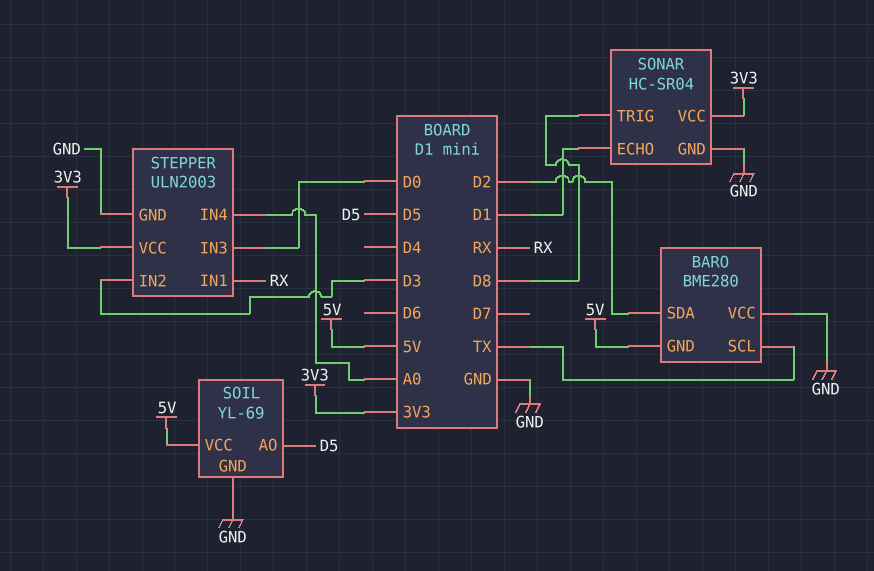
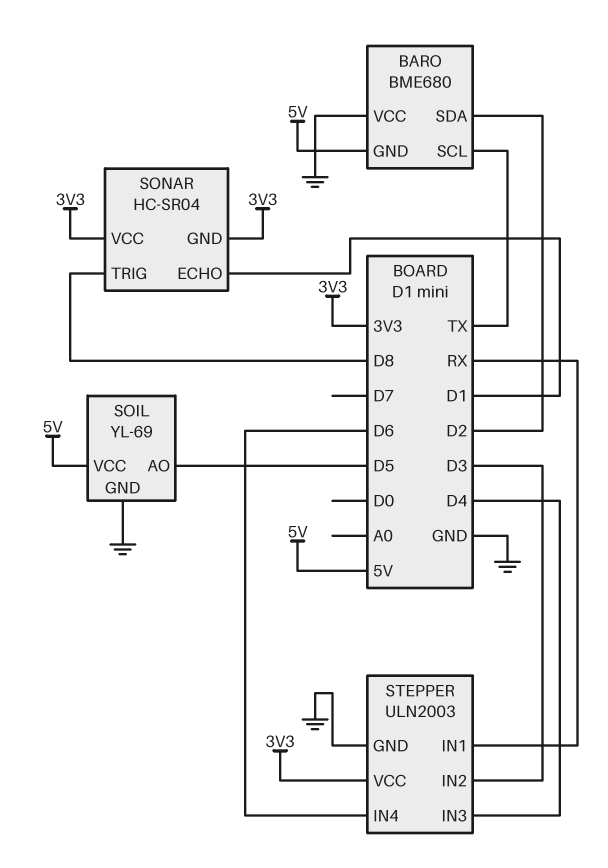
BARO: BME280 -> BME680
SONAR pin GND: GND -> 3V3
STEPPER pin IN3: D0 -> D4
STEPPER pin IN4: A0 -> D6

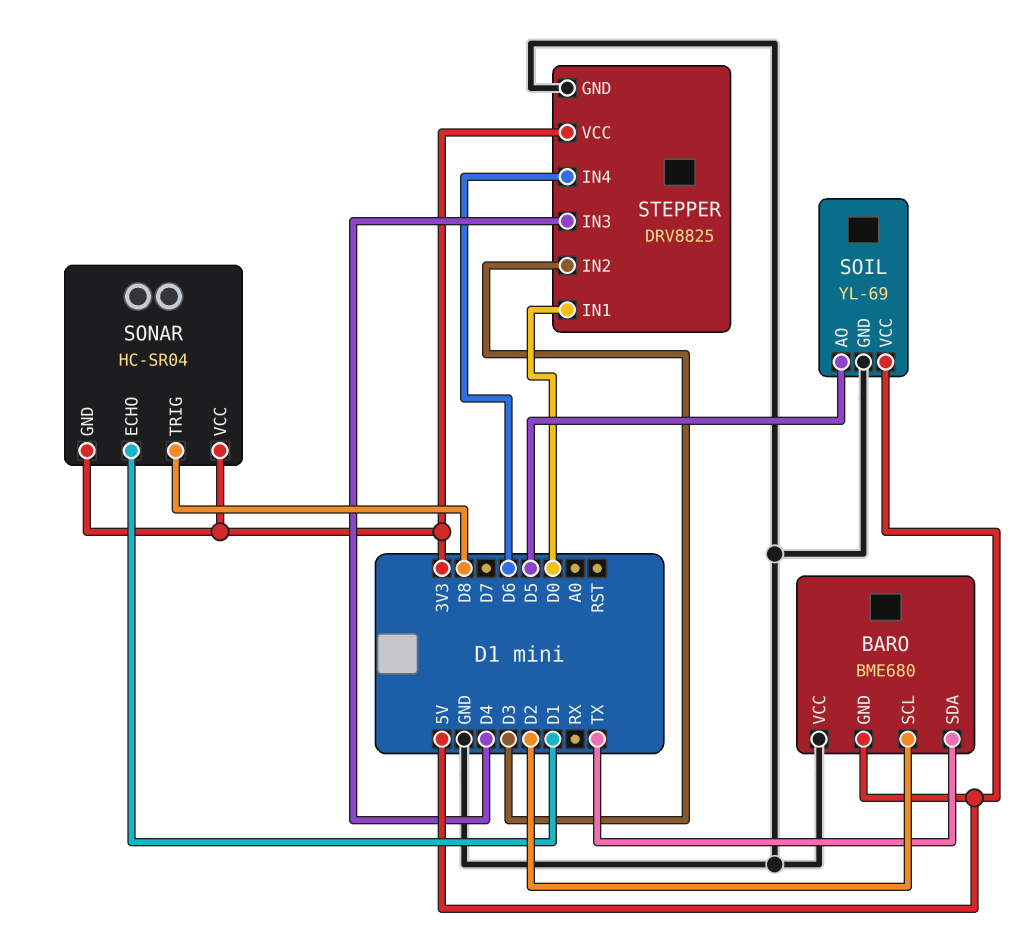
BARO pin SCL: TX -> D2
BARO pin SDA: D2 -> TX
STEPPER: ULN2003 -> DRV8825
STEPPER pin IN1: RX -> D0

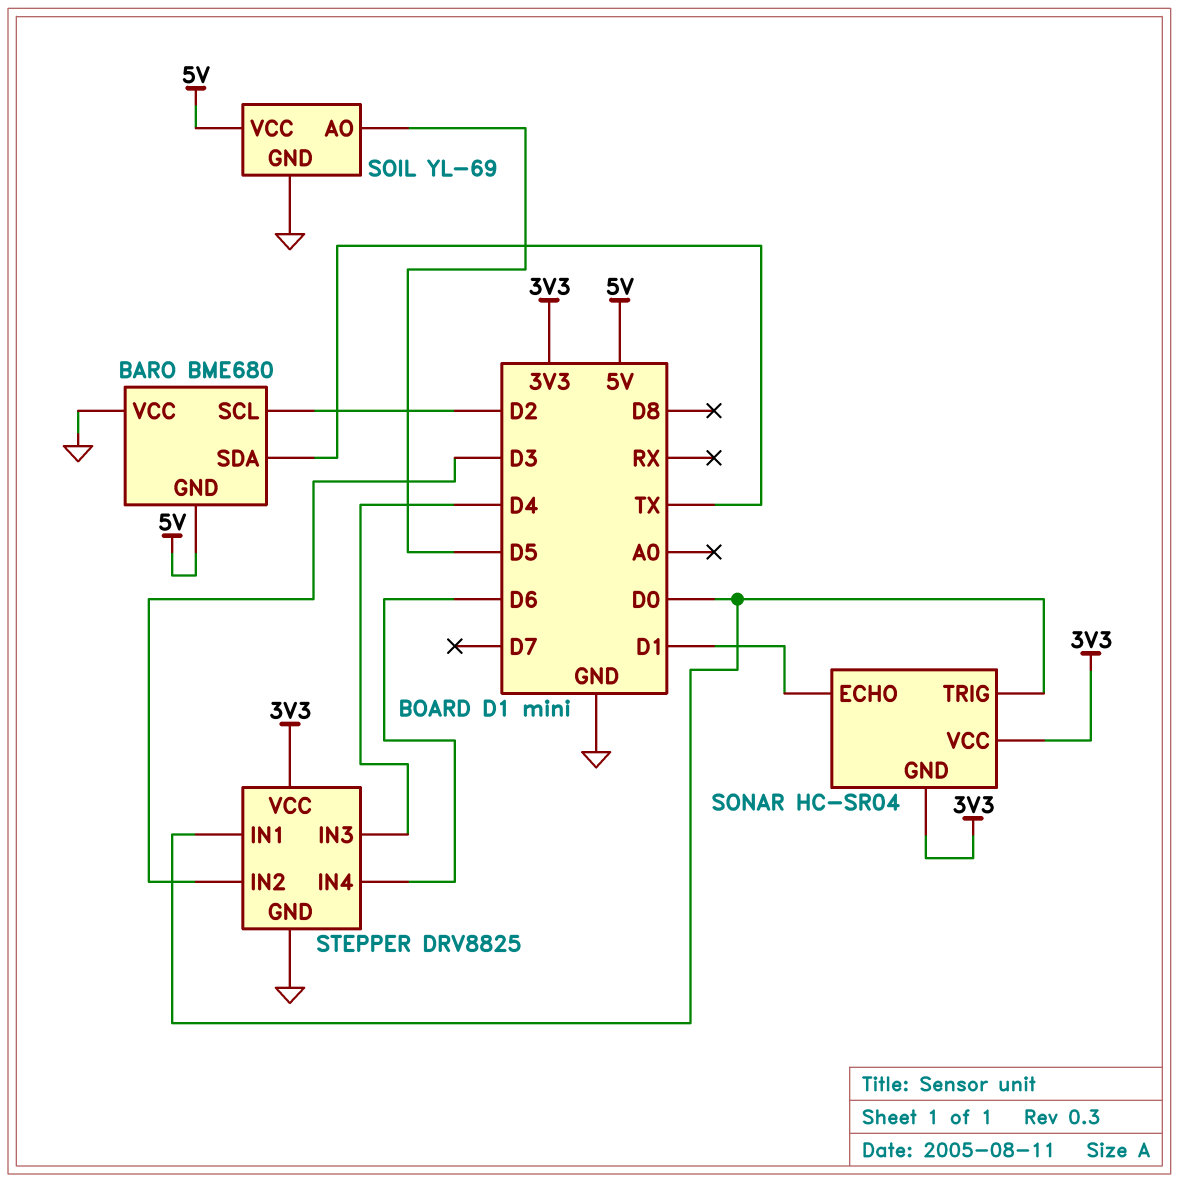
SONAR pin TRIG: D8 -> D0

